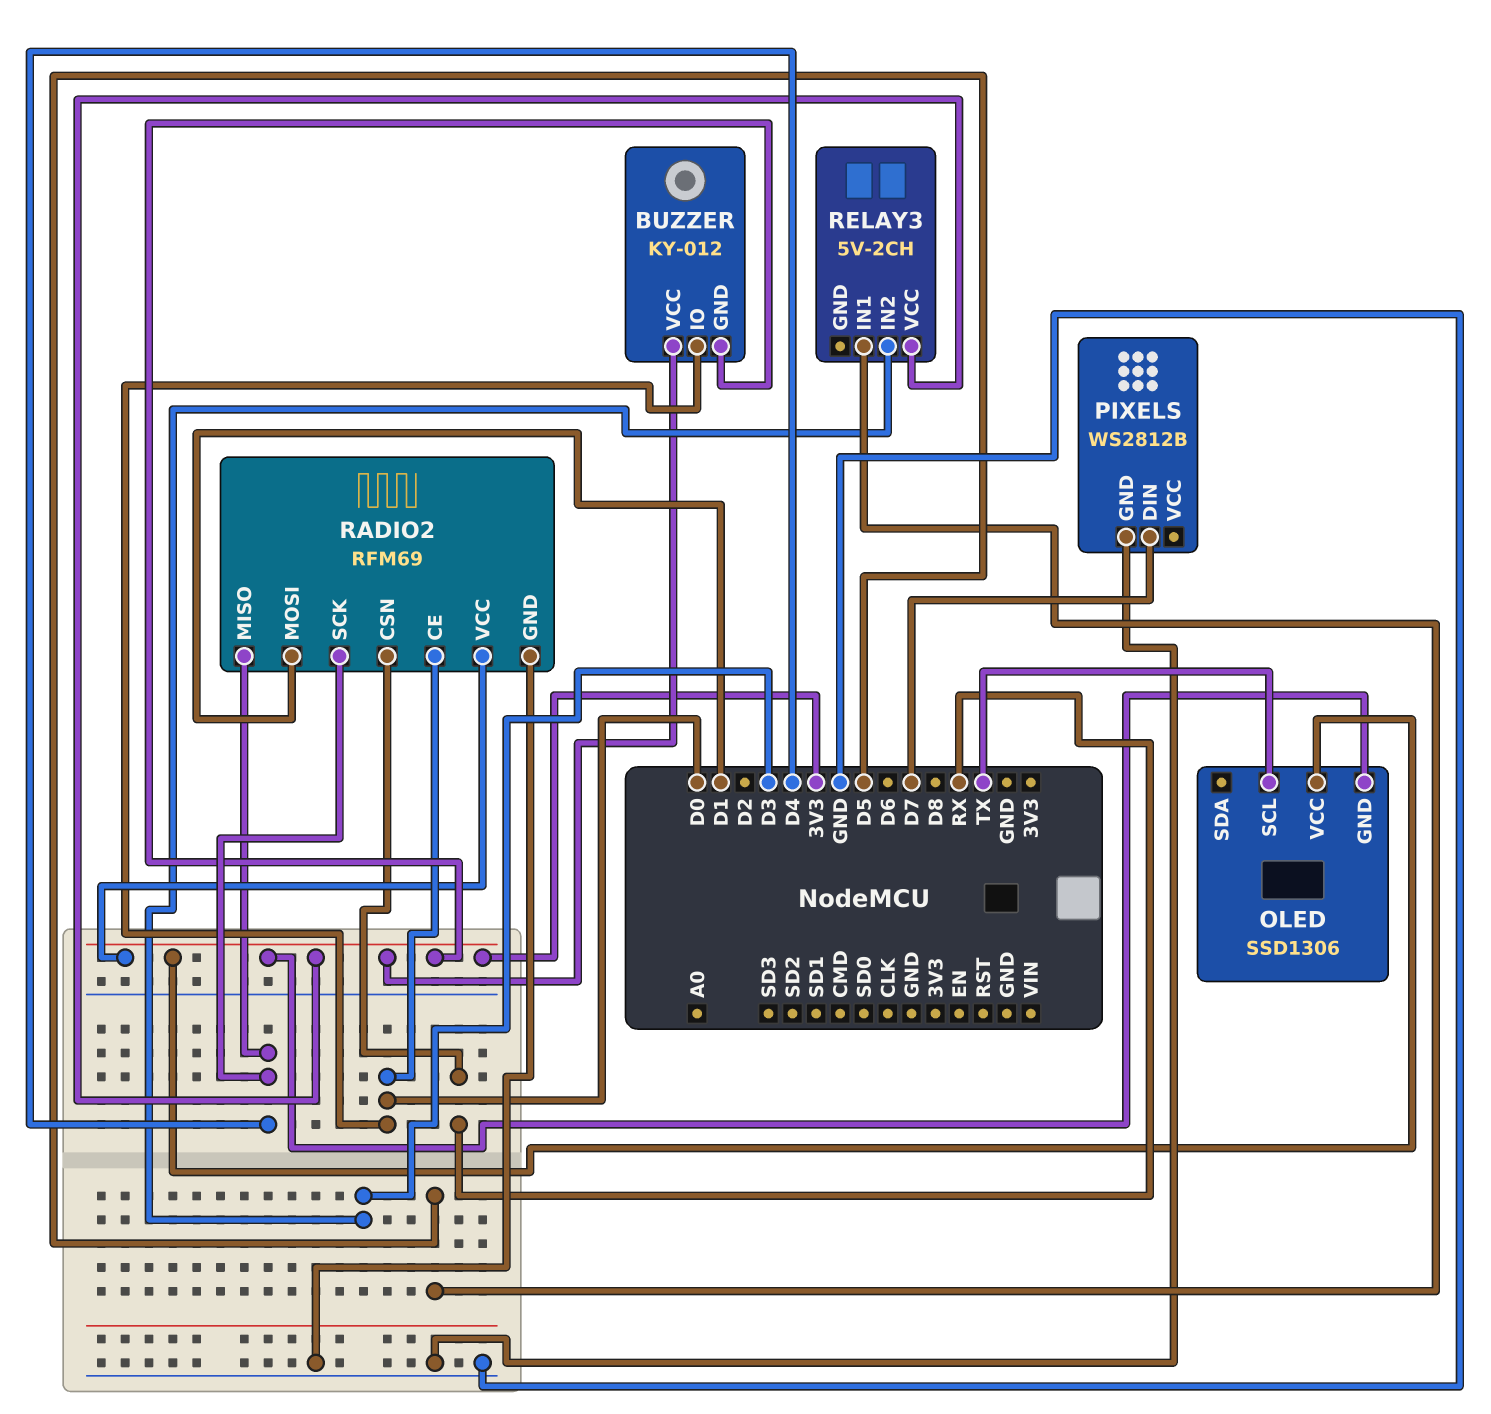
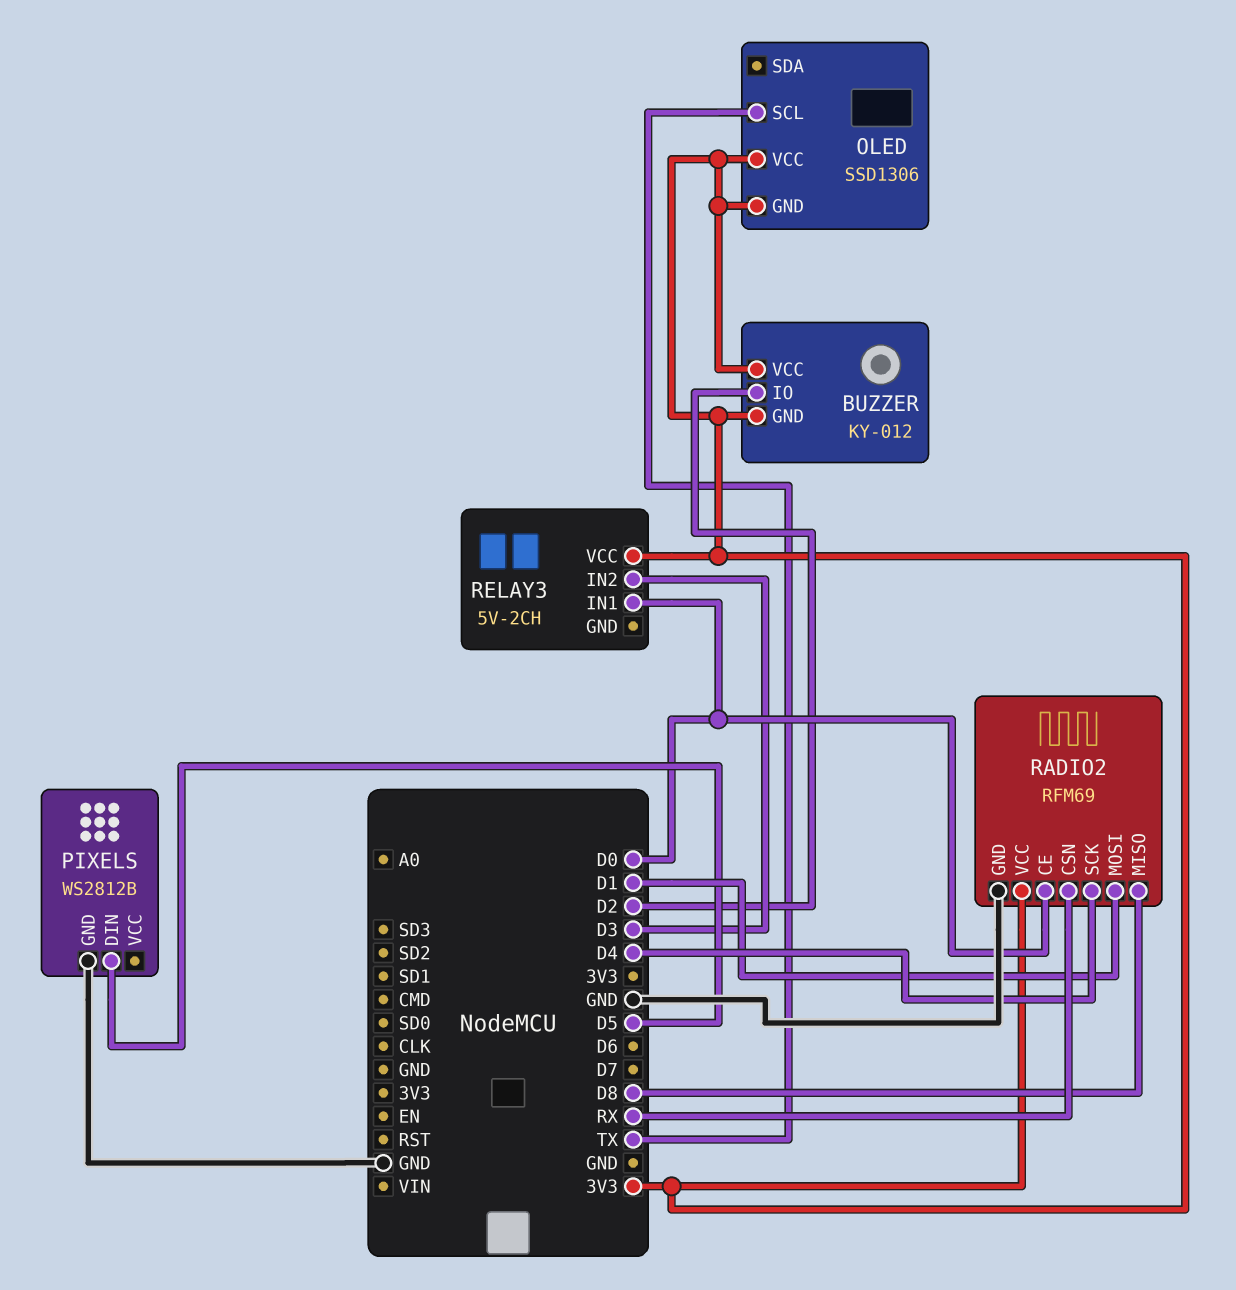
BUZZER pin IO: D0 -> D2
PIXELS pin DIN: D7 -> D5
RADIO2 pin MISO: D4 -> D8
RELAY3 pin IN1: D5 -> D0

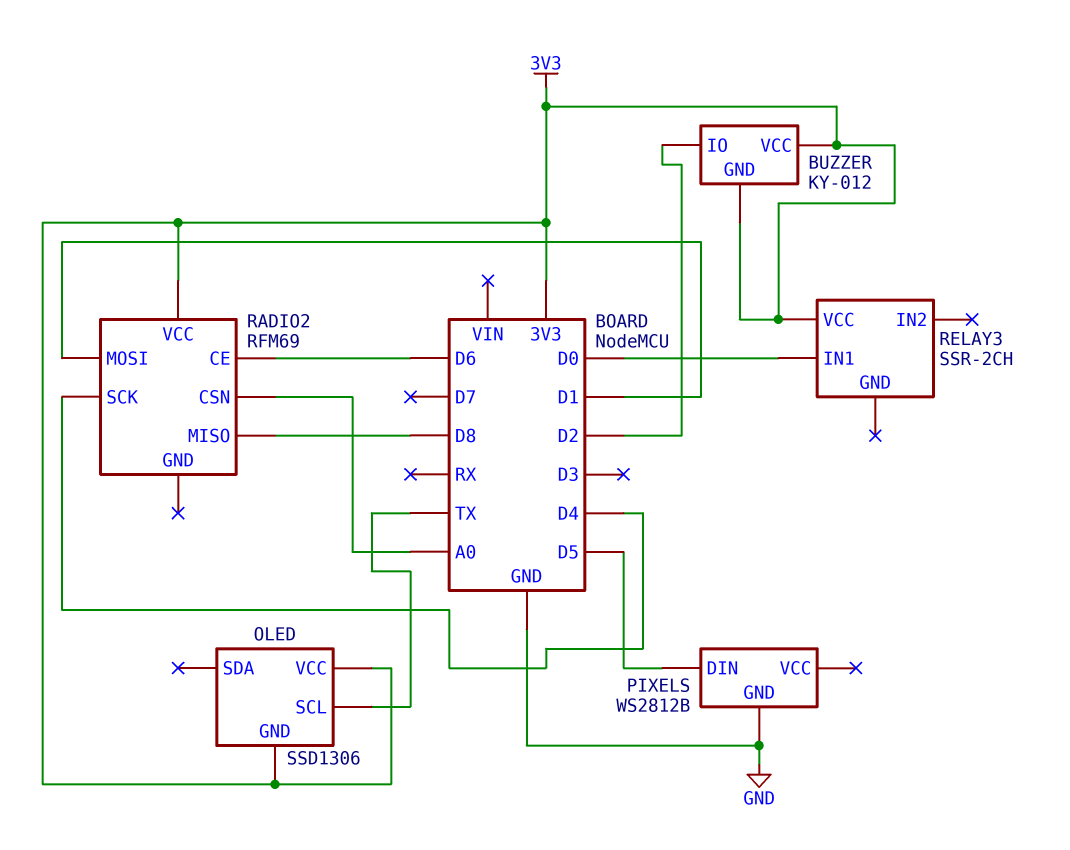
RADIO2 pin CE: D0 -> D6
RADIO2 pin CSN: RX -> A0
RADIO2 pin GND: GND -> none
RELAY3: 5V-2CH -> SSR-2CH
RELAY3 pin IN2: D3 -> none

